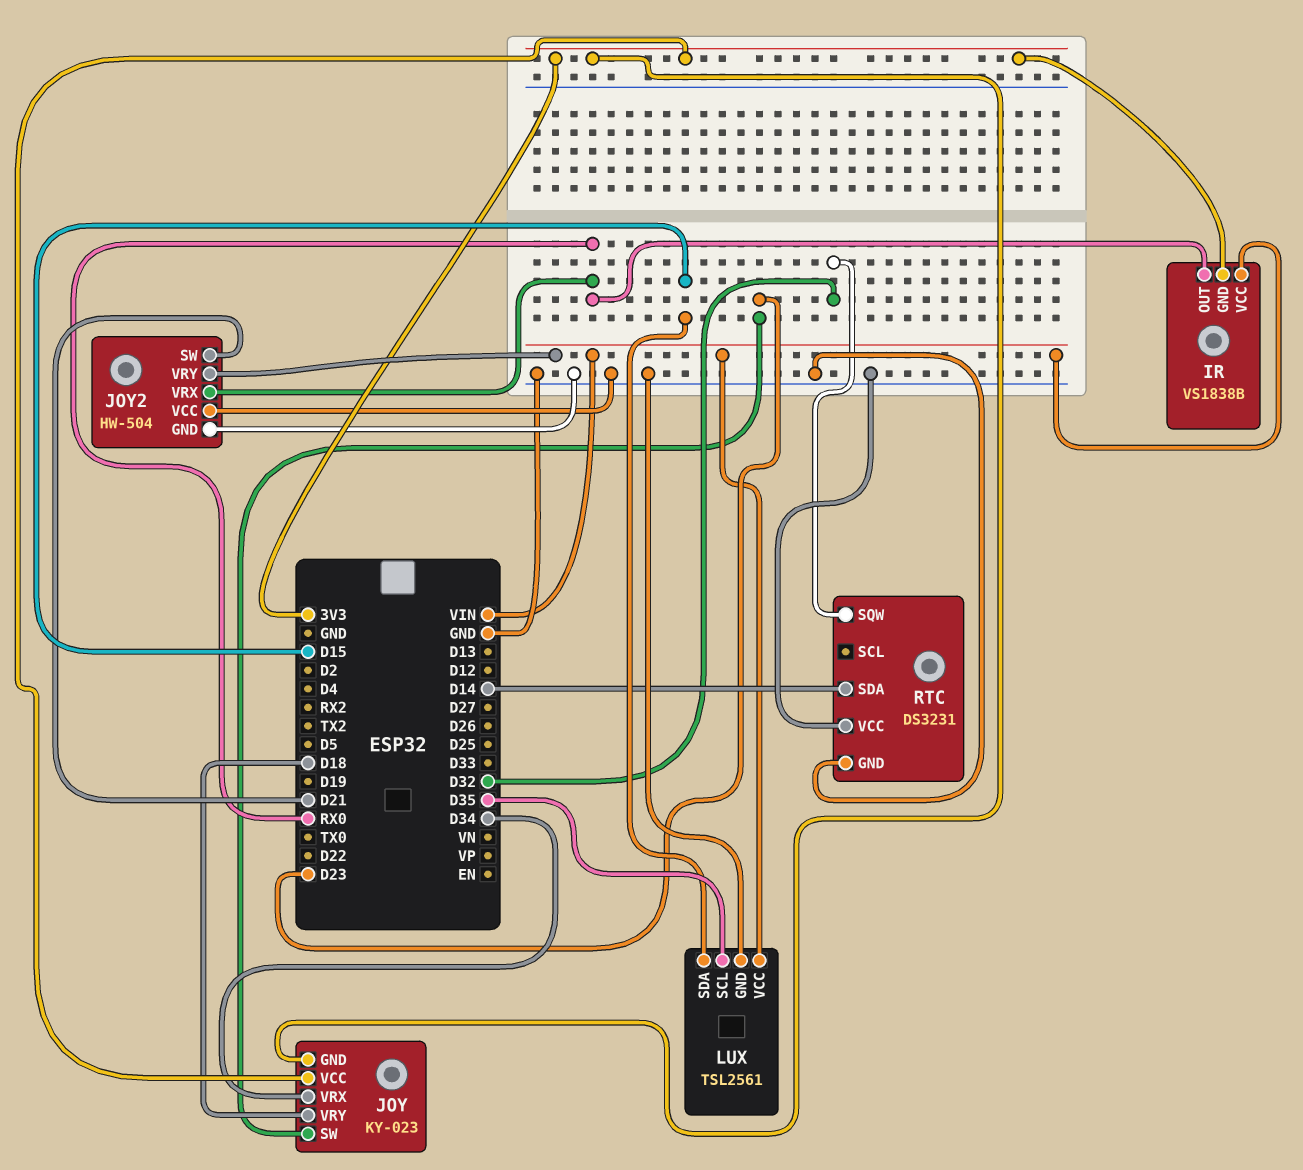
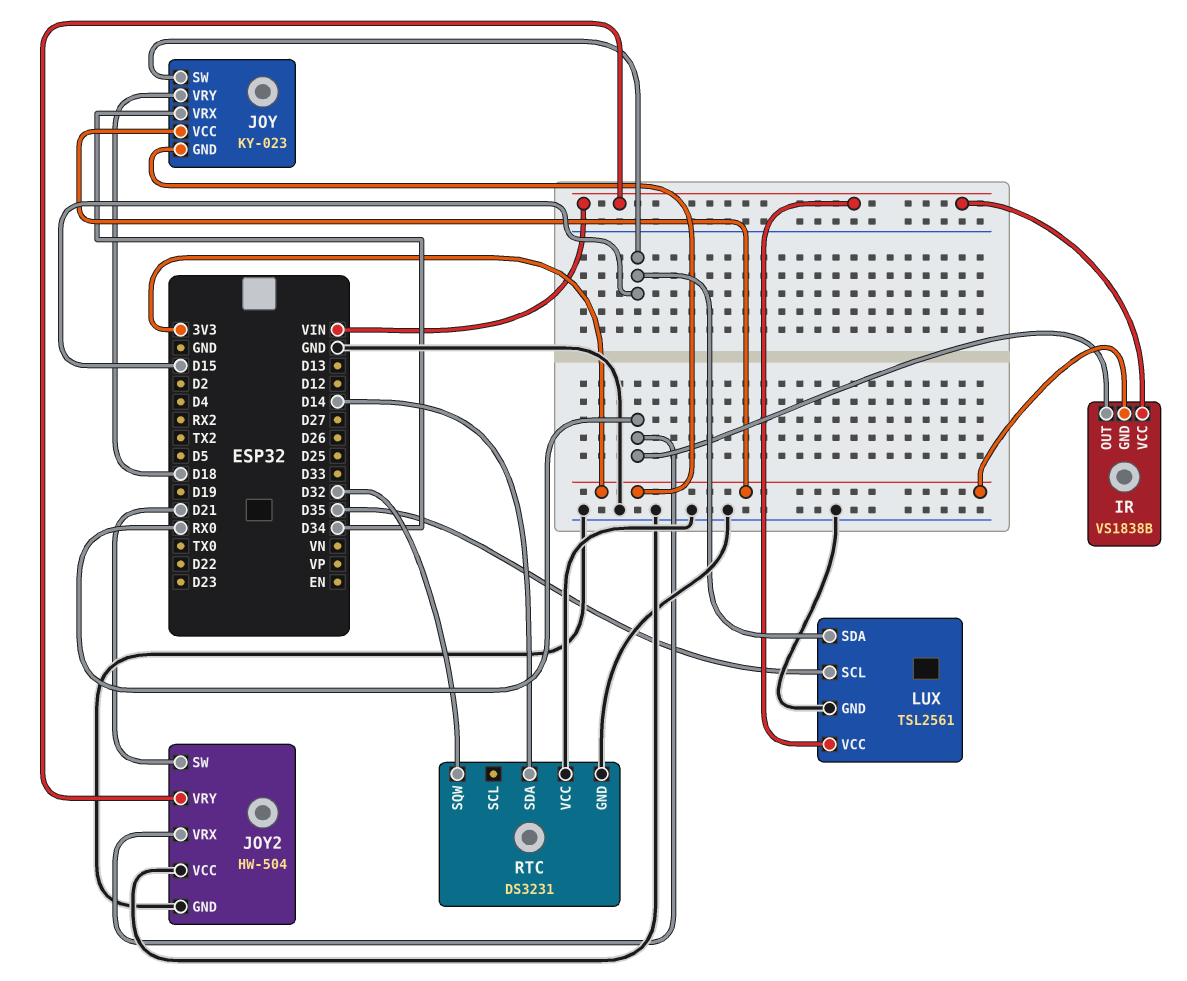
JOY pin SW: D23 -> D15

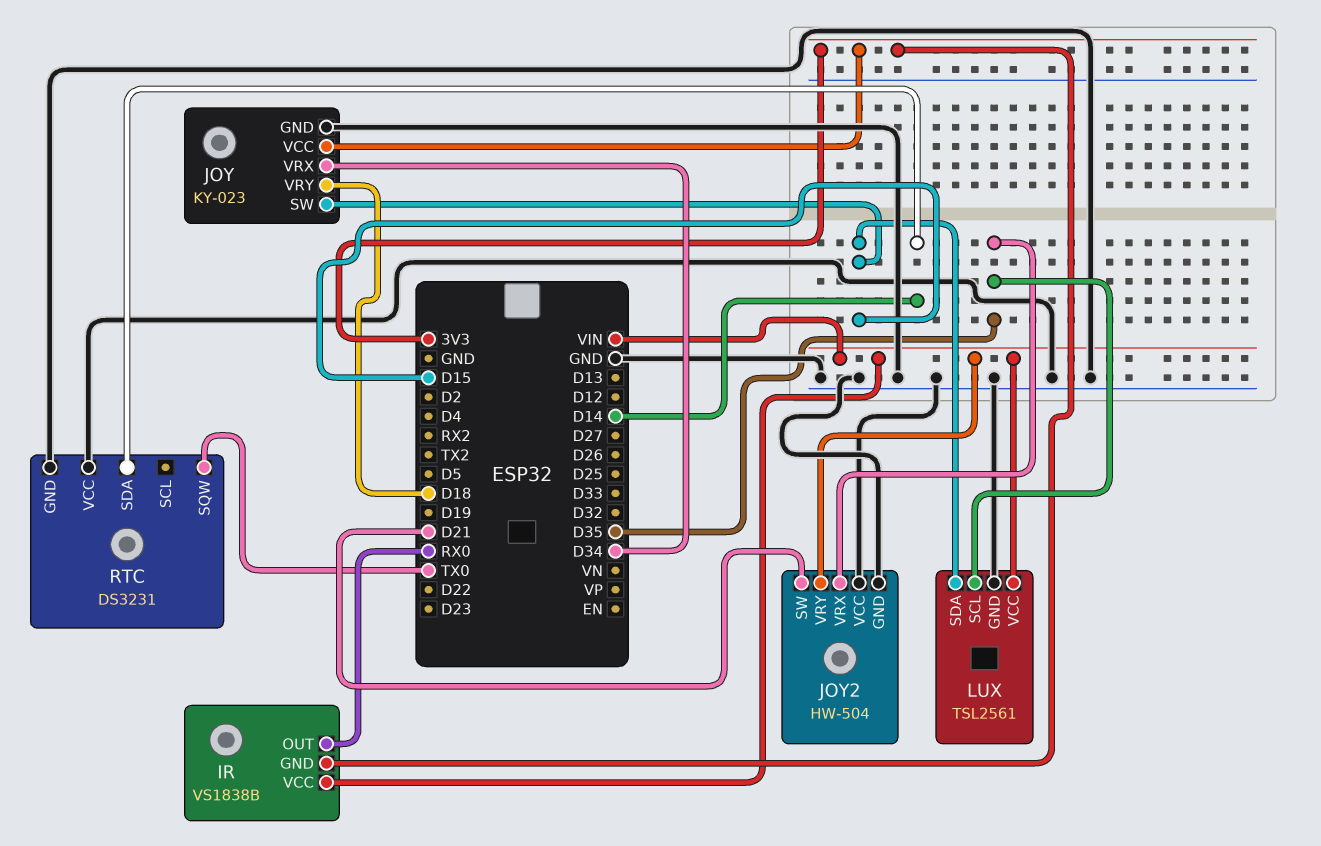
JOY pin GND: 3V3 -> GND
JOY2 pin VRX: RX0 -> D35
RTC pin SQW: D32 -> TX0

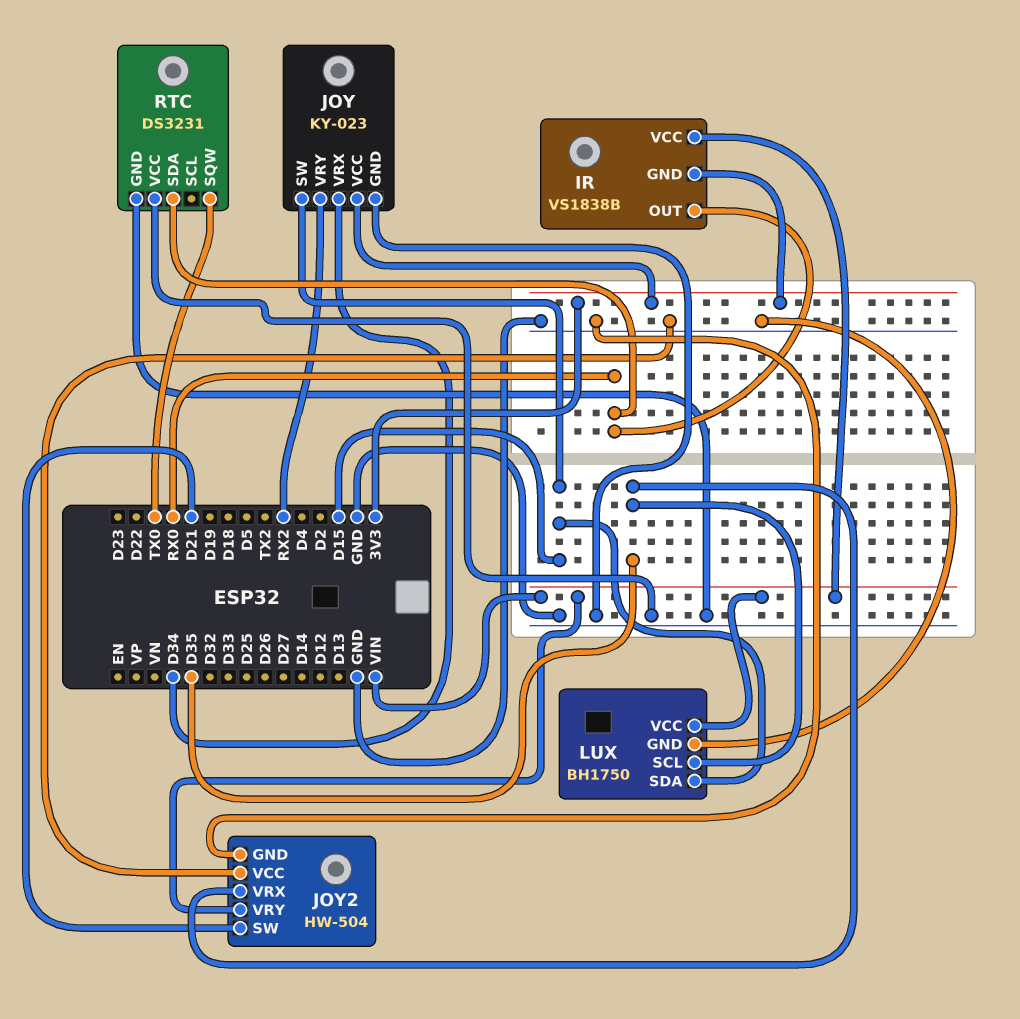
JOY pin VRY: D18 -> RX2
LUX: TSL2561 -> BH1750
RTC pin SDA: D14 -> RX0

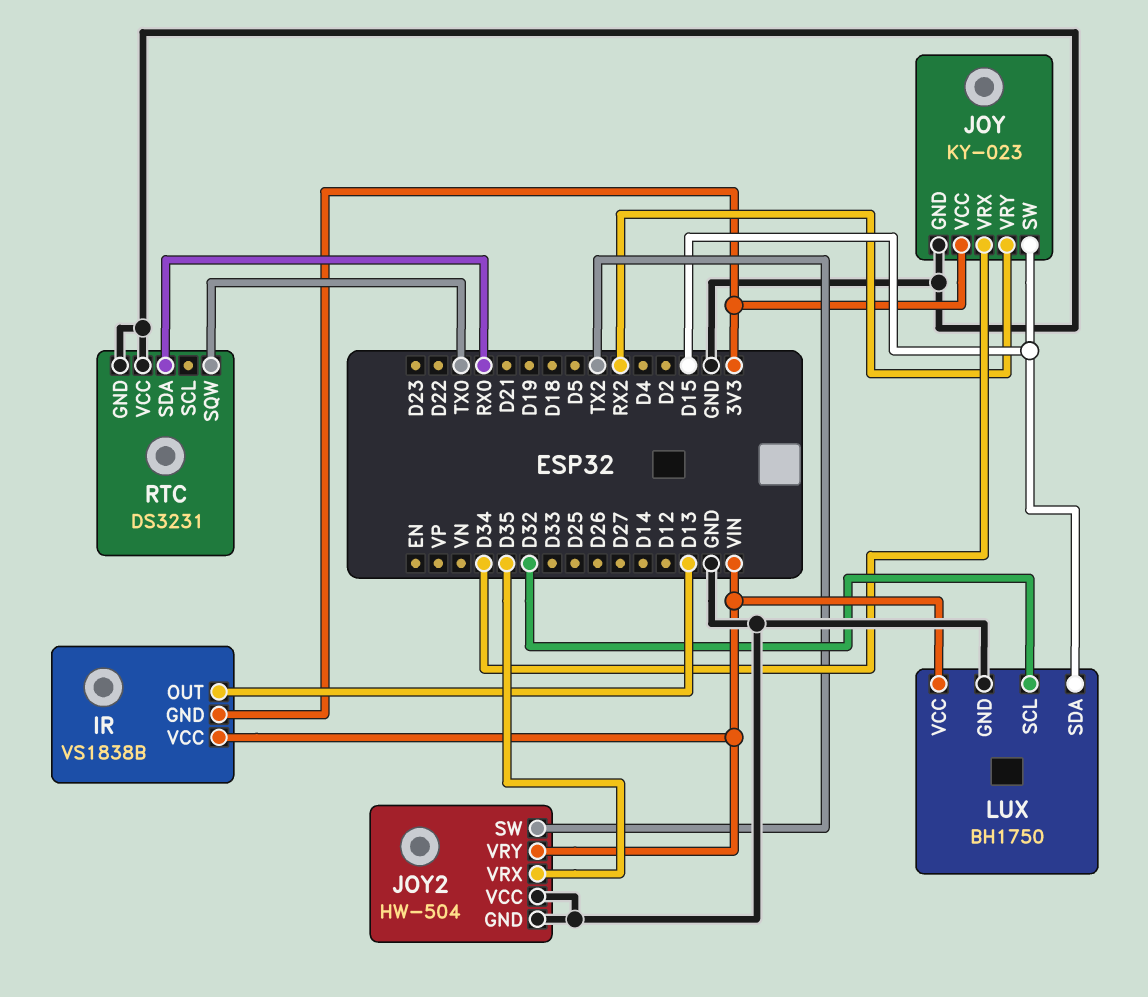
IR pin OUT: RX0 -> D13
JOY2 pin SW: D21 -> TX2
LUX pin SCL: D35 -> D32

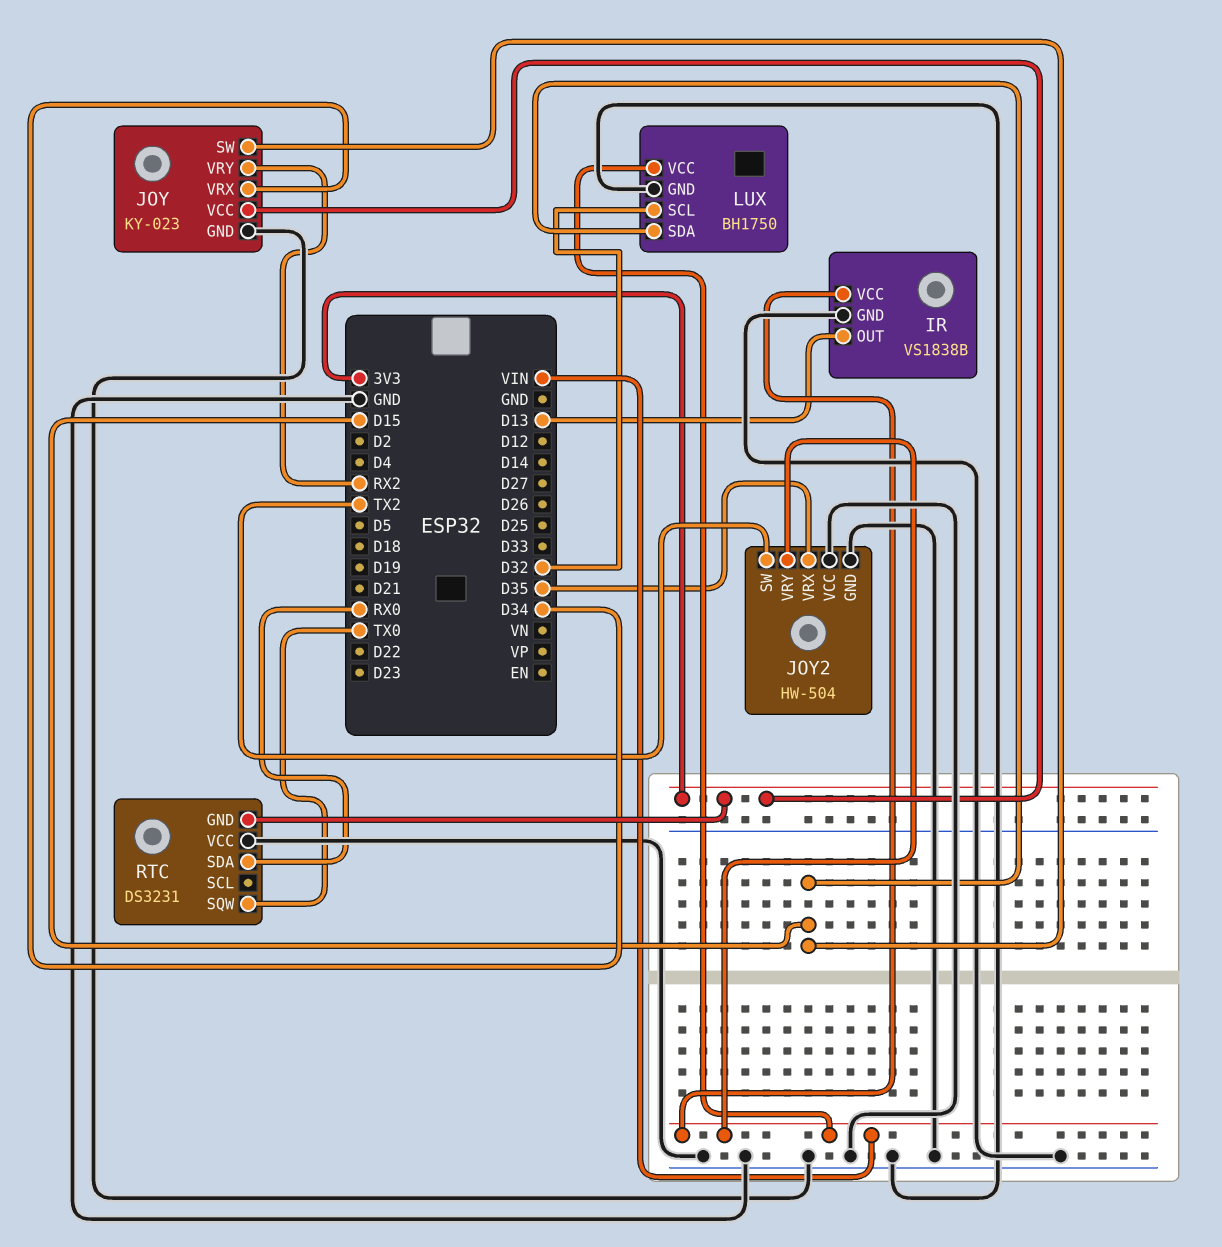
IR pin GND: 3V3 -> GND
RTC pin GND: GND -> 3V3

